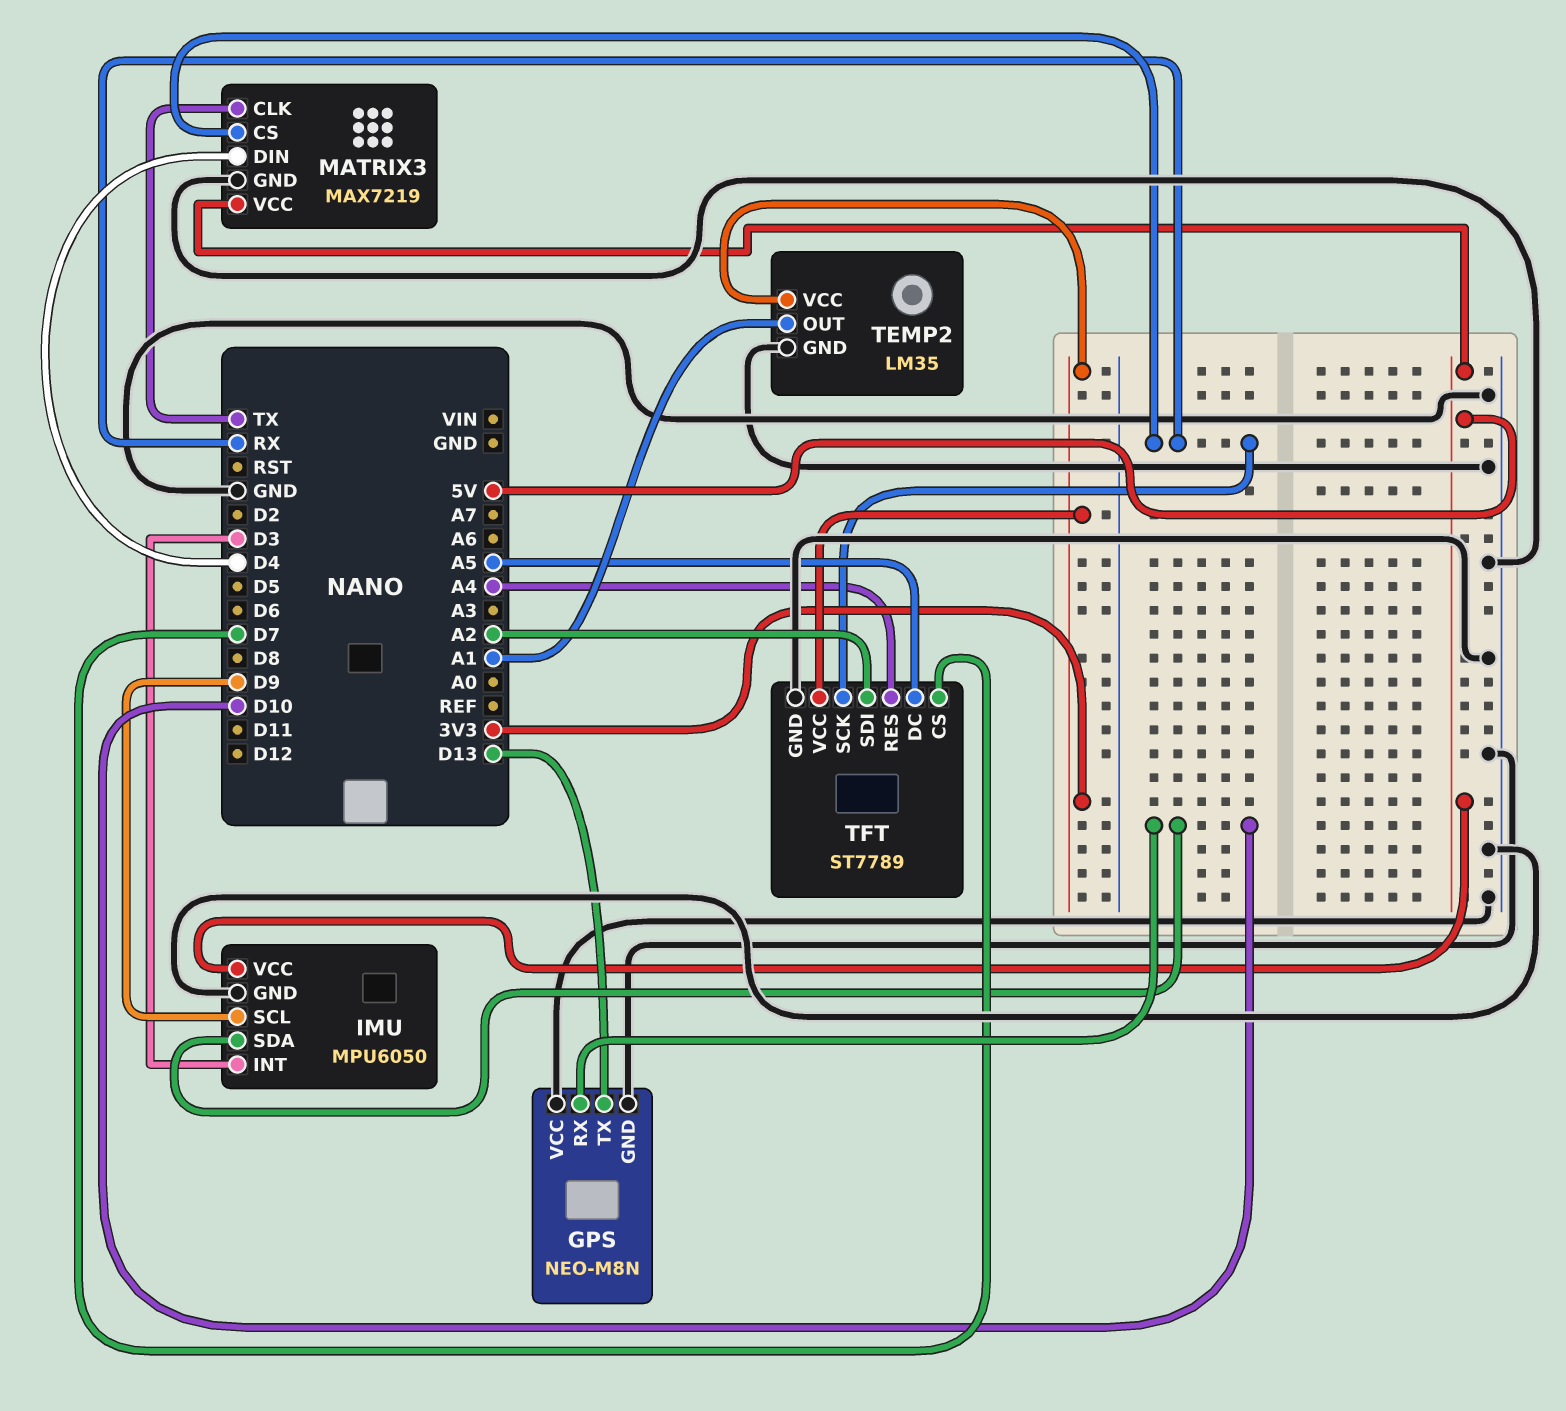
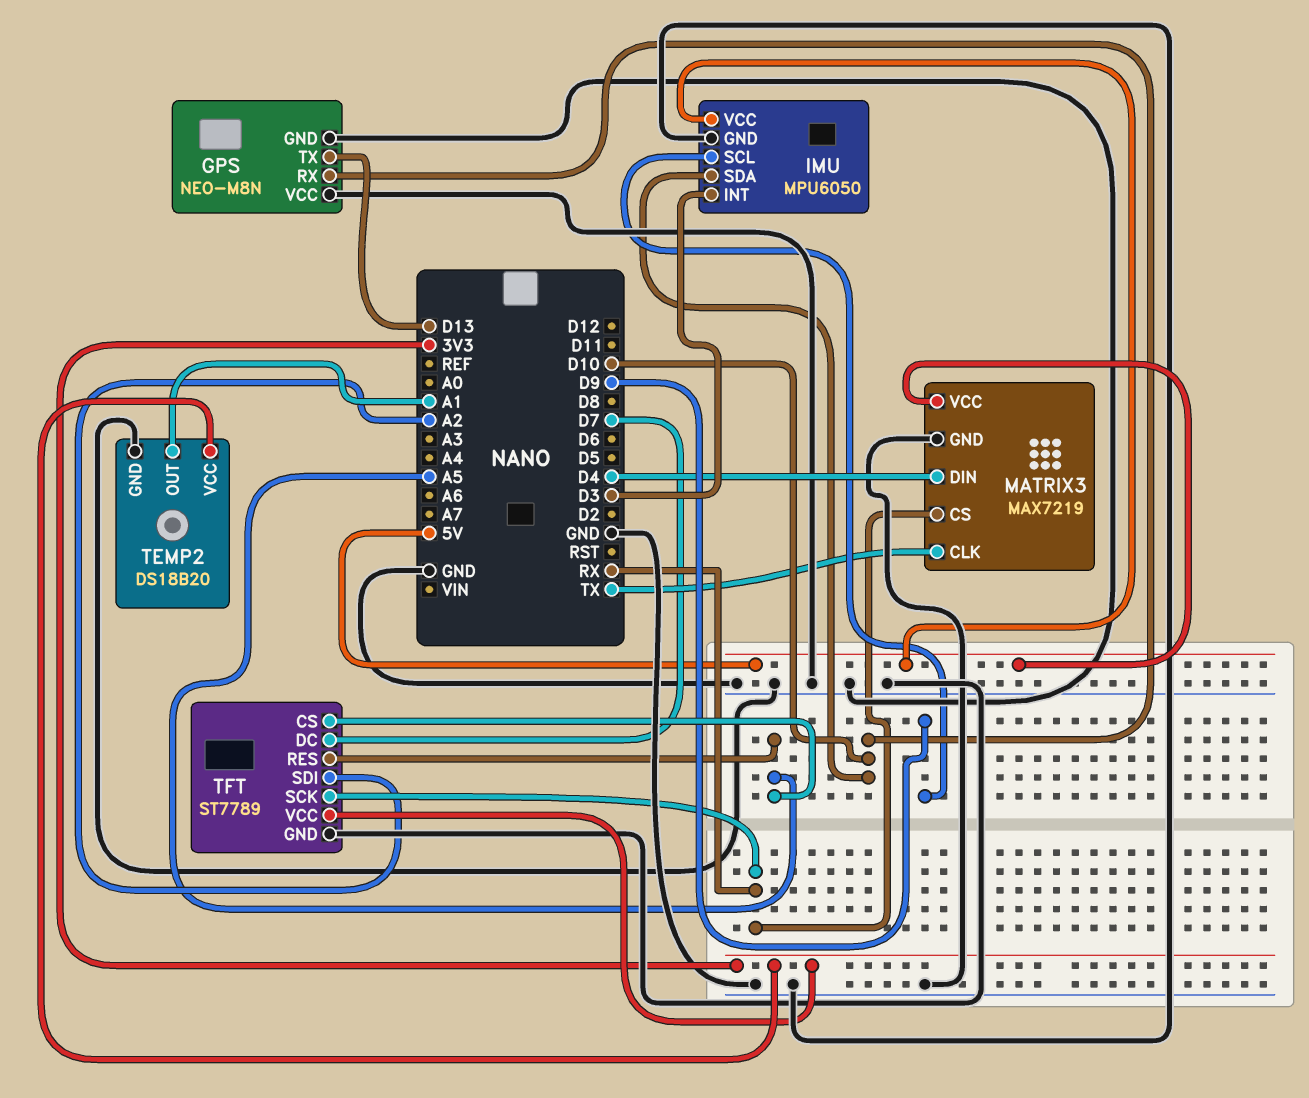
TEMP2: LM35 -> DS18B20
TFT pin CS: D7 -> A5
TFT pin DC: A5 -> D7
TFT pin RES: A4 -> A5

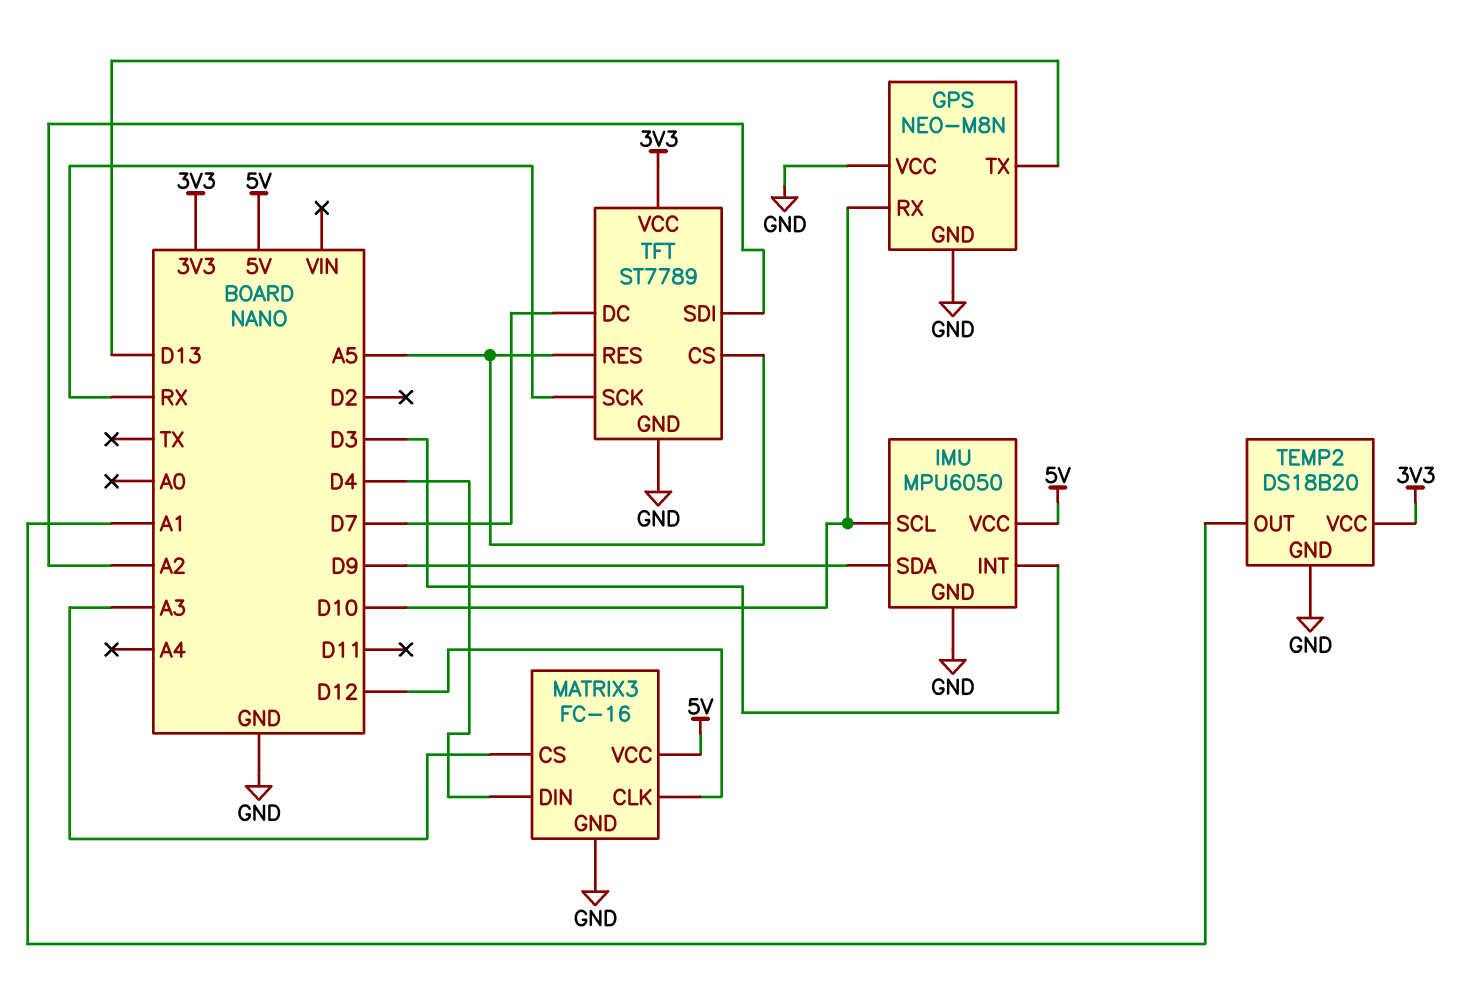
IMU pin SCL: D9 -> D10
IMU pin SDA: D10 -> D9
MATRIX3: MAX7219 -> FC-16
MATRIX3 pin CLK: TX -> D12
MATRIX3 pin CS: RX -> A3

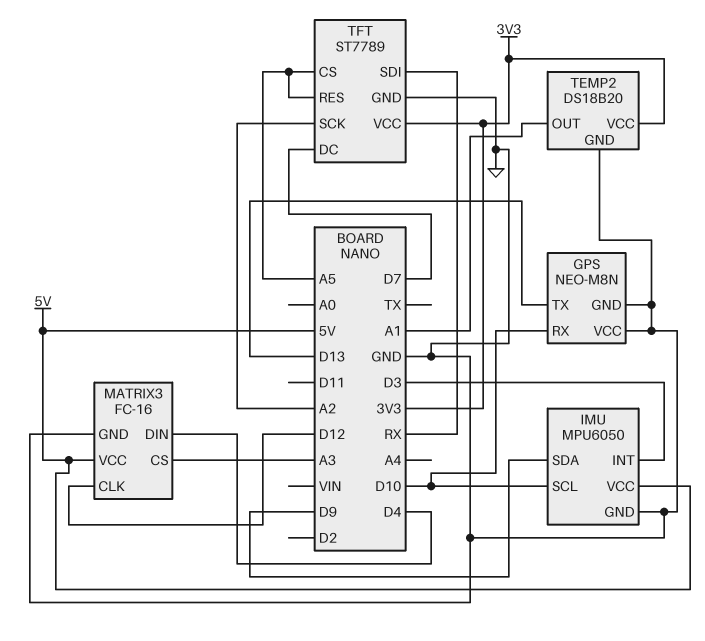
TFT pin SCK: RX -> A2
TFT pin SDI: A2 -> RX

